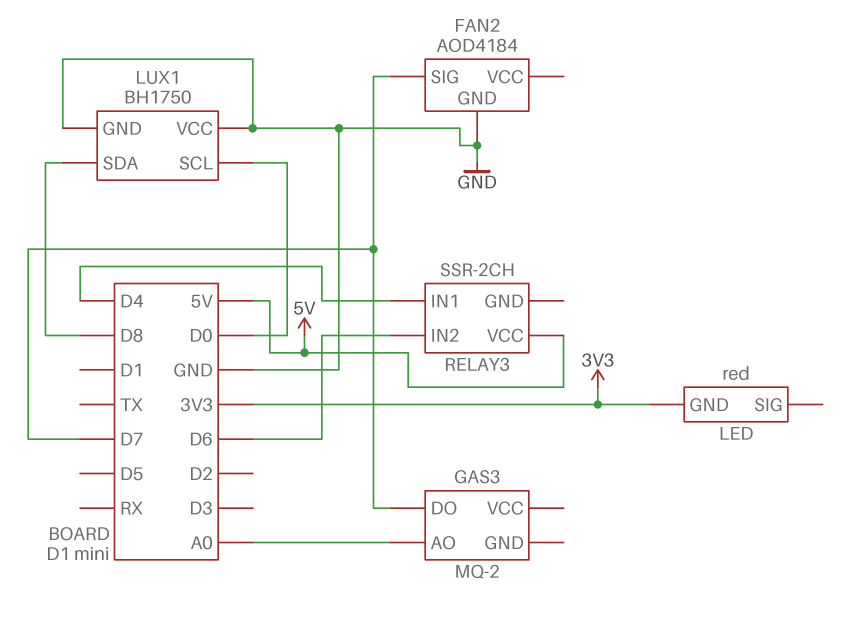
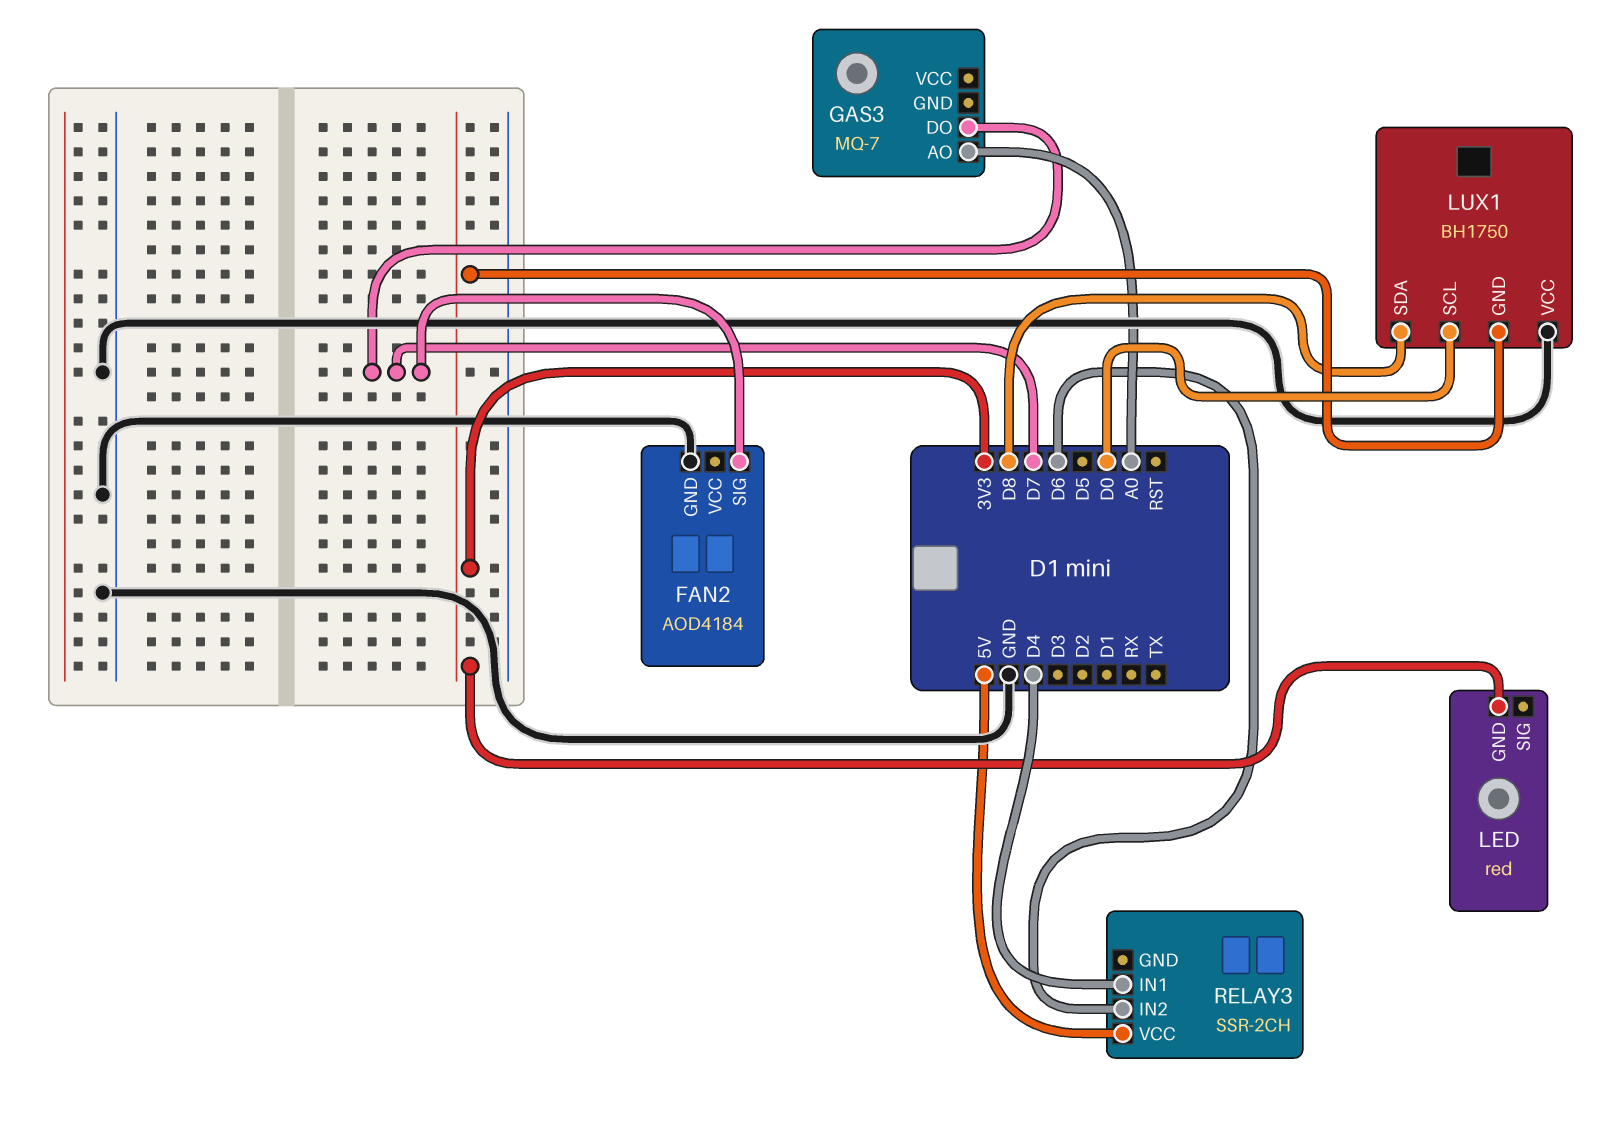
GAS3: MQ-2 -> MQ-7
LUX1 pin GND: GND -> 3V3

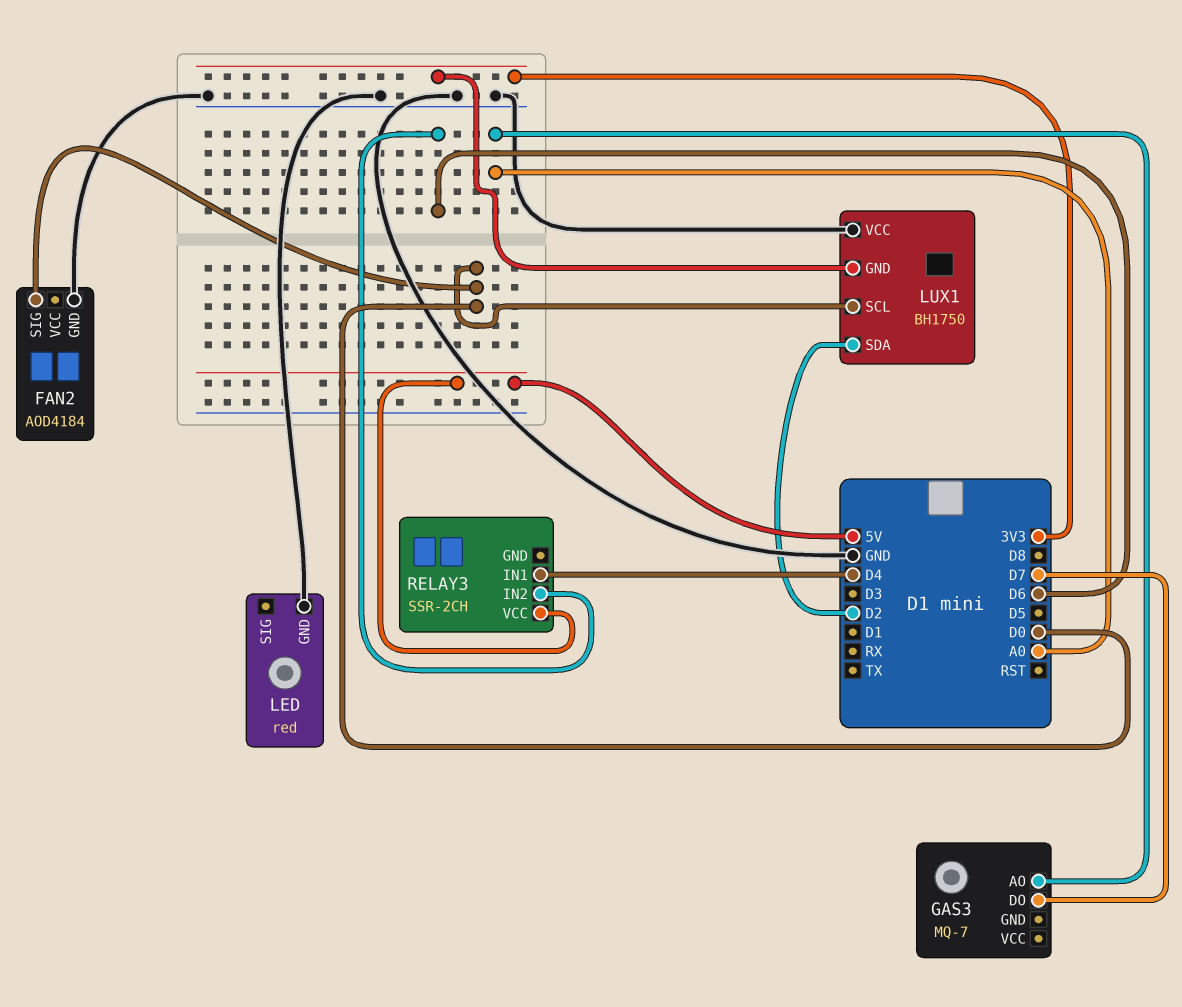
FAN2 pin SIG: D7 -> D0
LED pin GND: 3V3 -> GND
LUX1 pin SDA: D8 -> D2

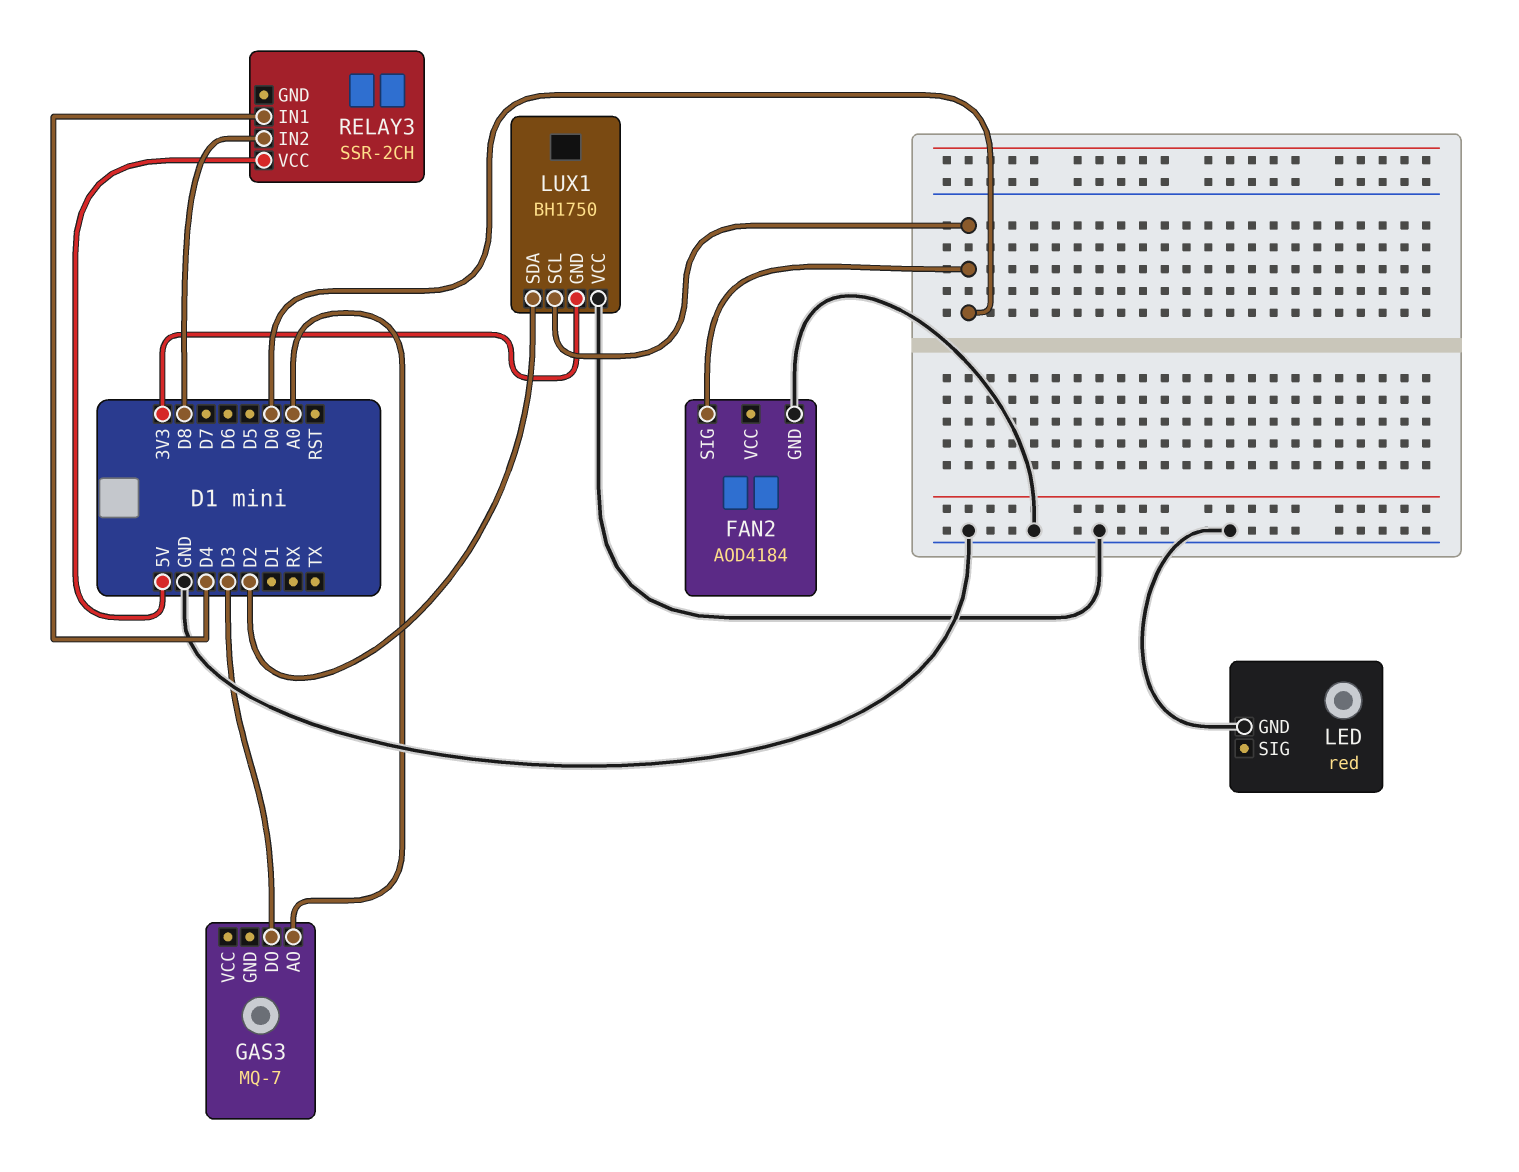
GAS3 pin DO: D7 -> D3
RELAY3 pin IN2: D6 -> D8

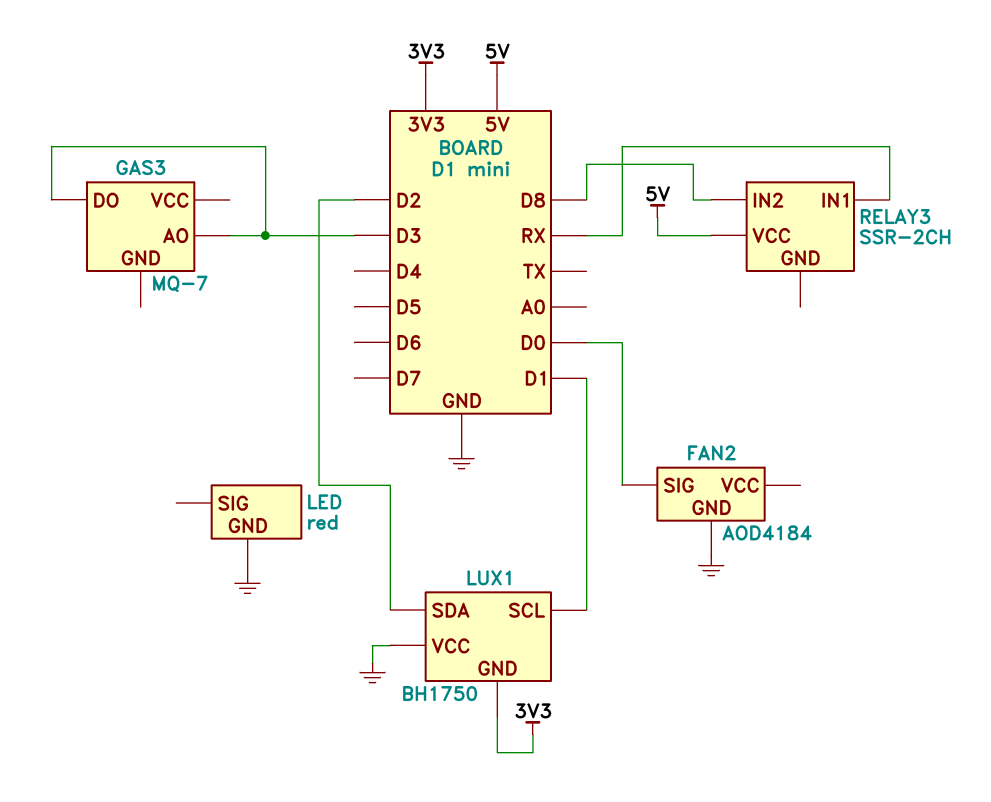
GAS3 pin AO: A0 -> D3
LUX1 pin SCL: D0 -> D1
RELAY3 pin IN1: D4 -> RX

